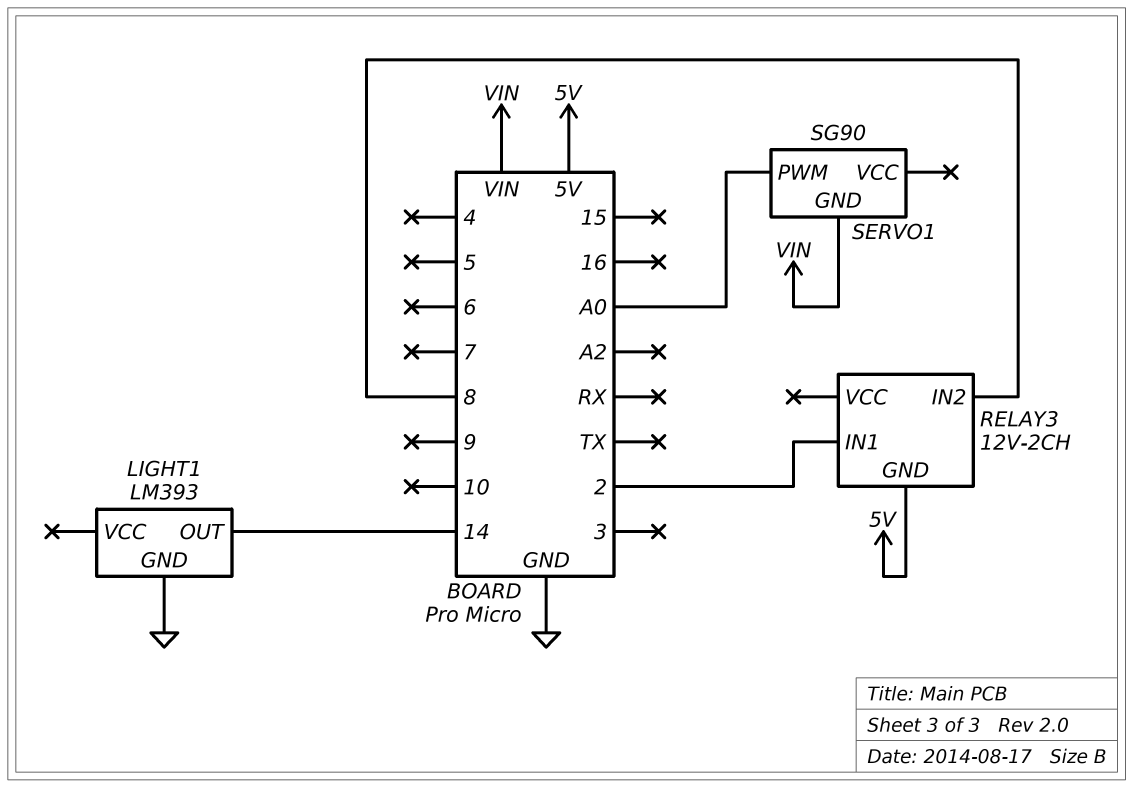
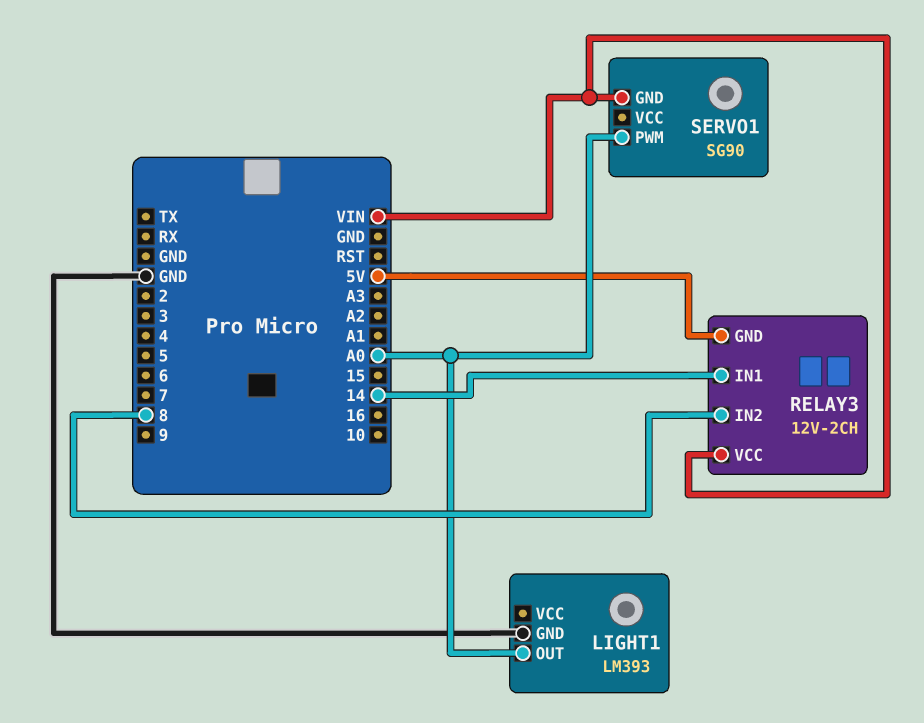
LIGHT1 pin OUT: 14 -> A0
RELAY3 pin IN1: 2 -> 14
RELAY3 pin VCC: none -> VIN

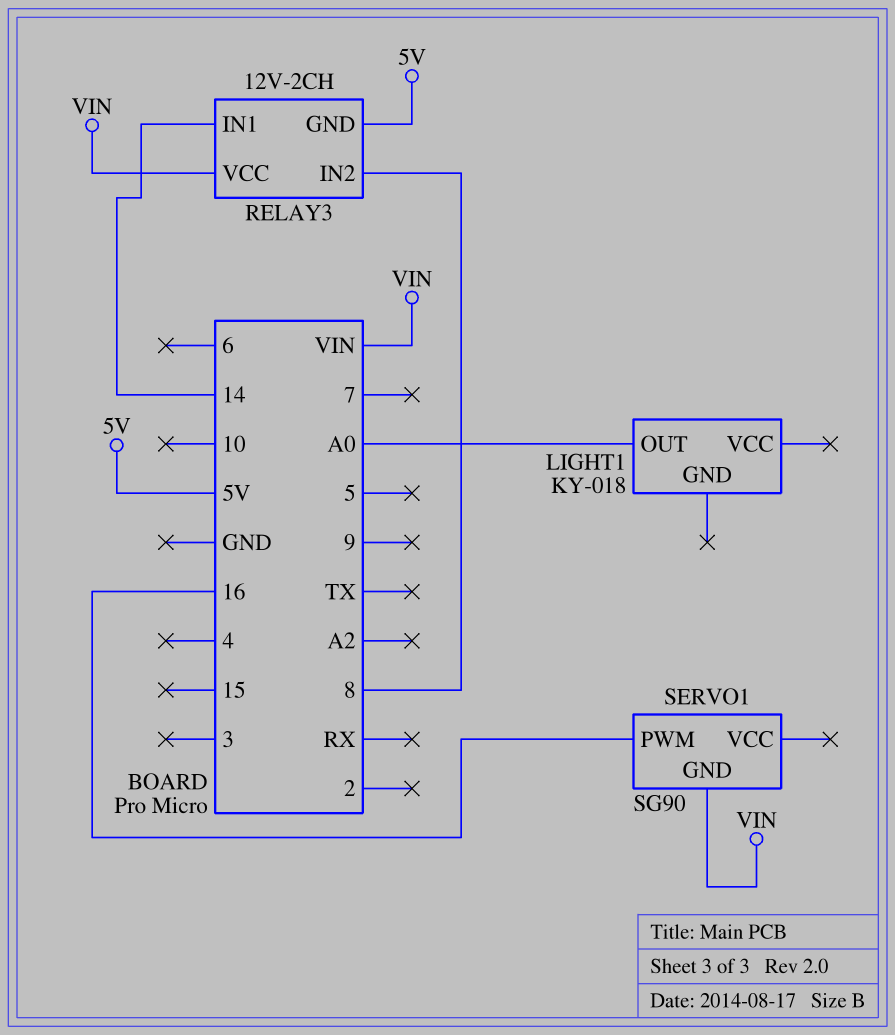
LIGHT1: LM393 -> KY-018
LIGHT1 pin GND: GND -> none
SERVO1 pin PWM: A0 -> 16

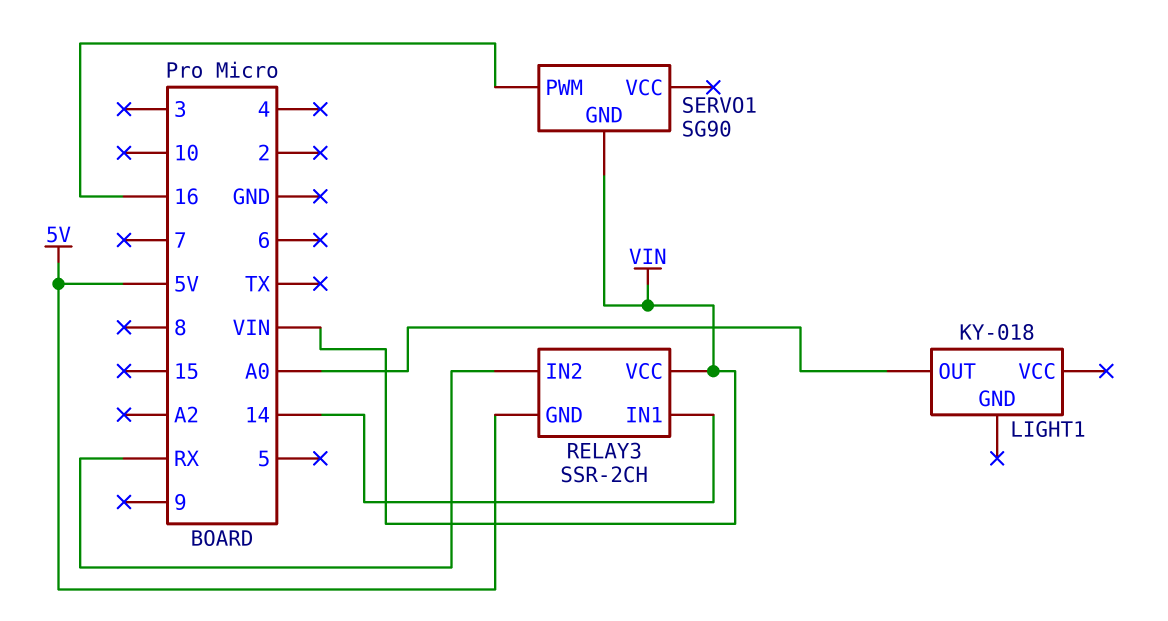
RELAY3: 12V-2CH -> SSR-2CH
RELAY3 pin IN2: 8 -> RX

